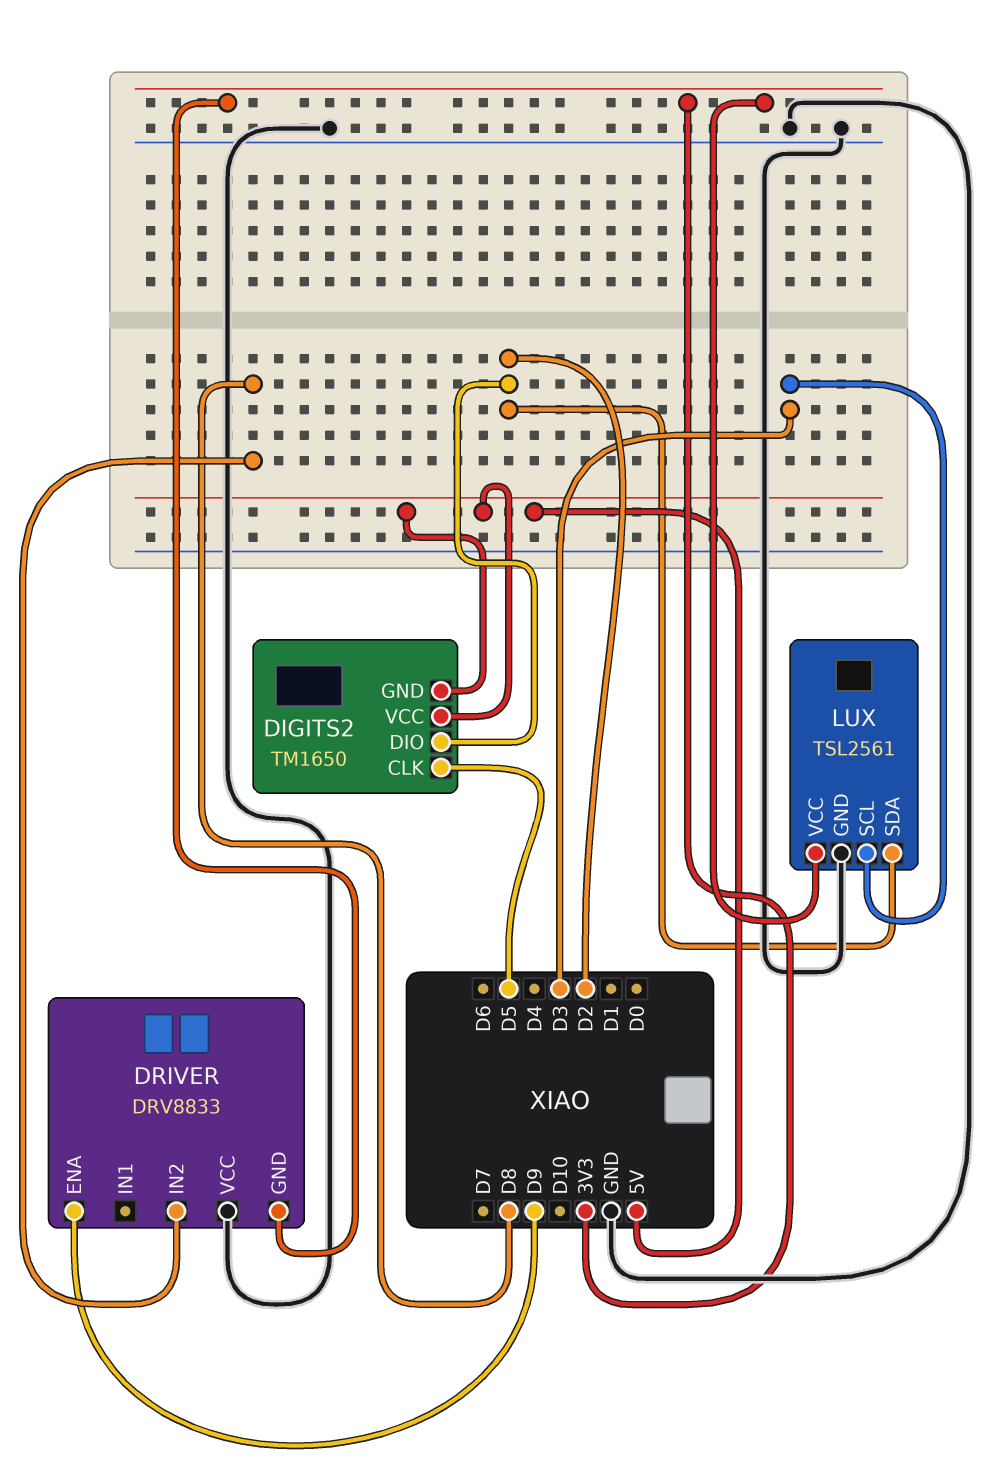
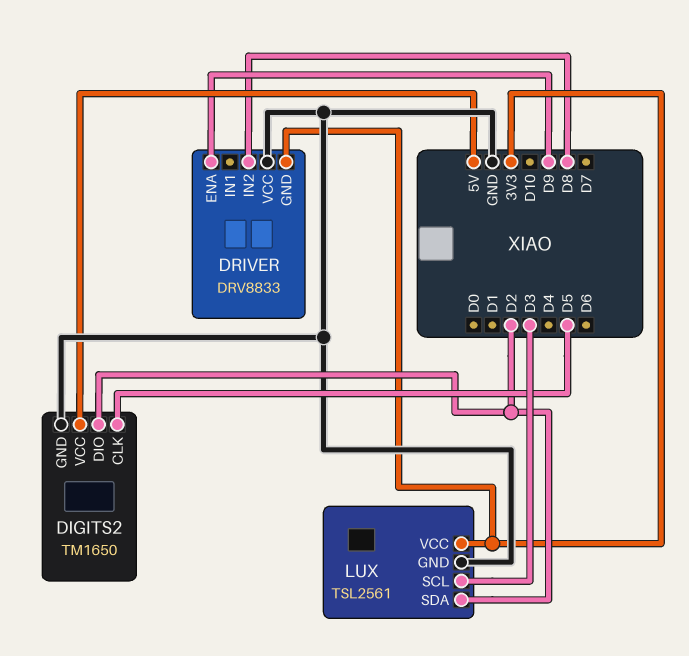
DIGITS2 pin GND: 5V -> GND

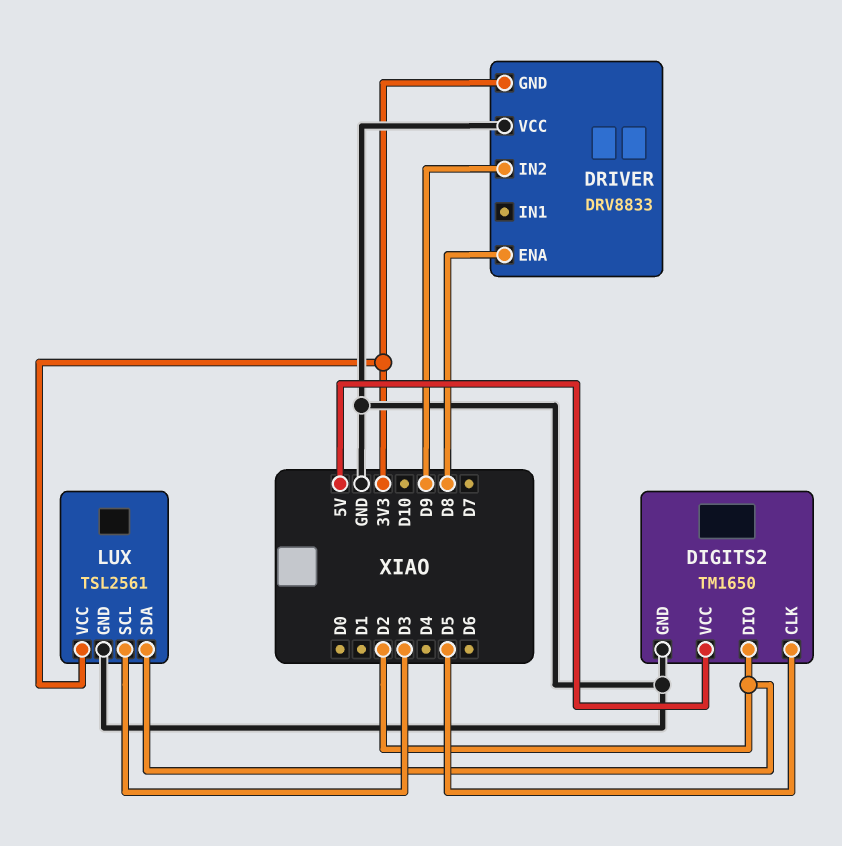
DRIVER pin ENA: D9 -> D8
DRIVER pin IN2: D8 -> D9

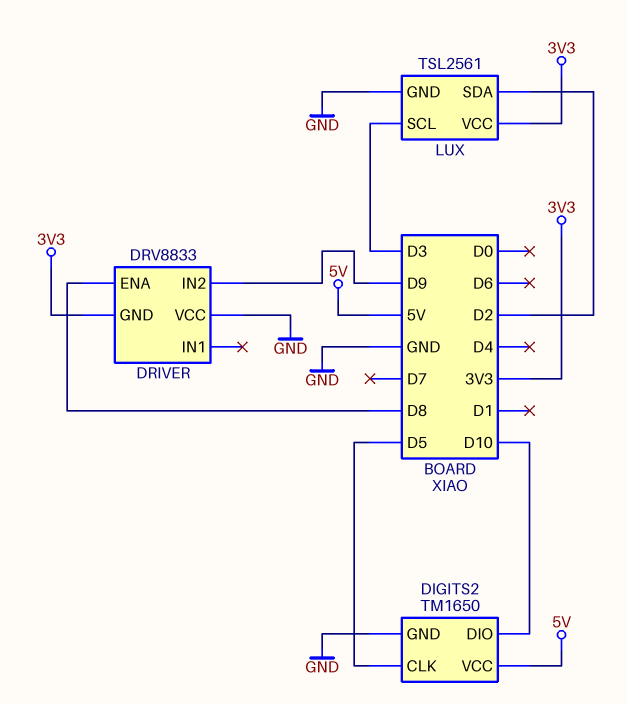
DIGITS2 pin DIO: D2 -> D10

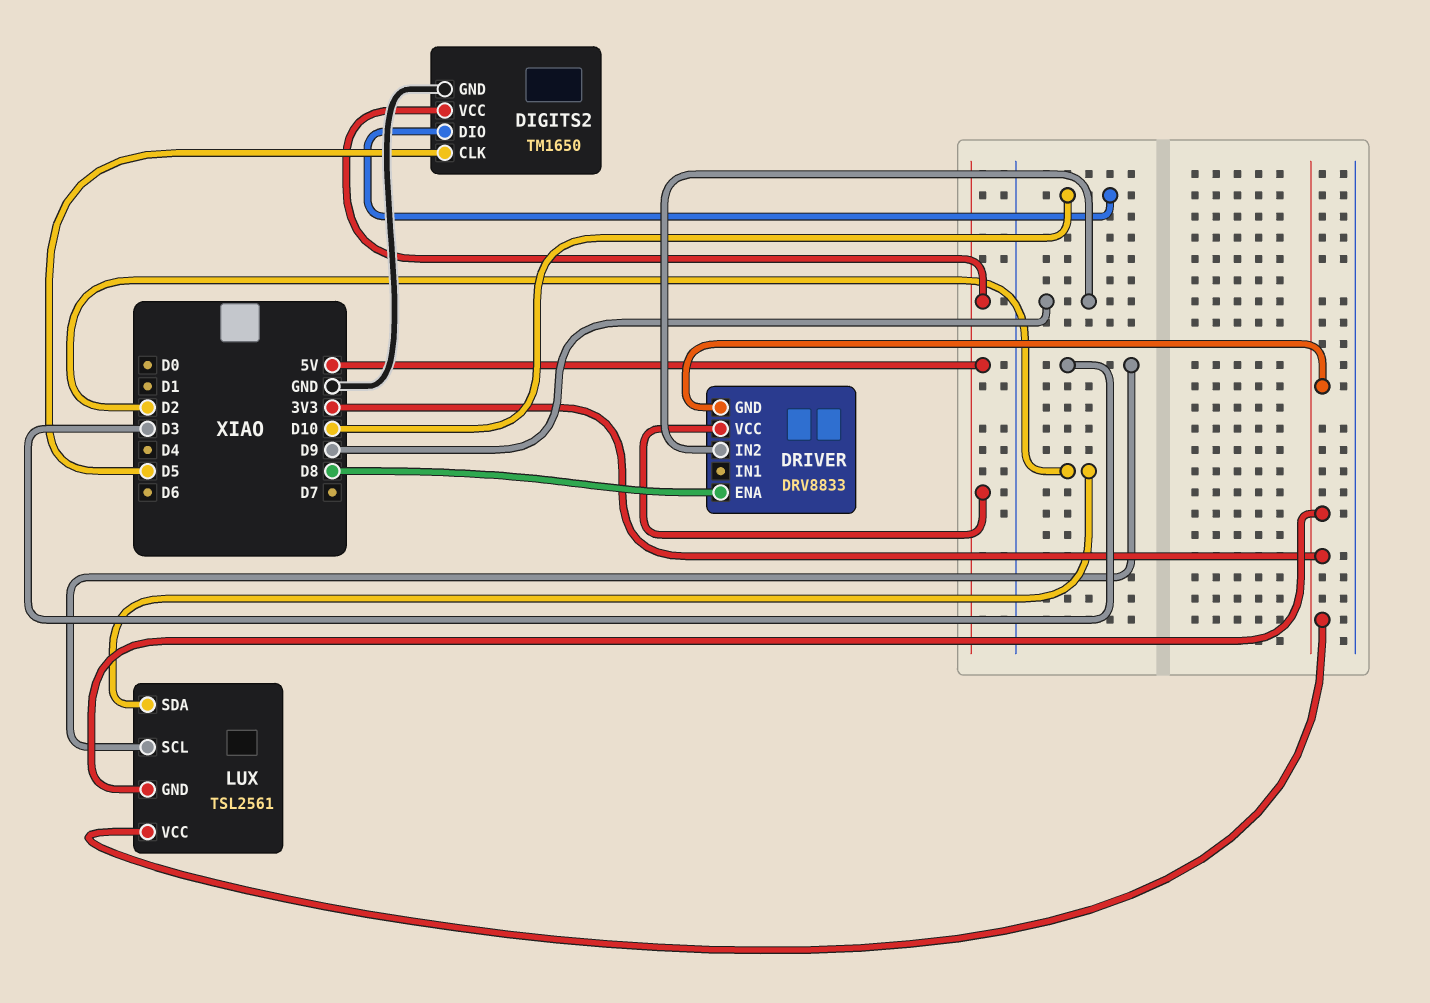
DRIVER pin VCC: GND -> 5V
LUX pin GND: GND -> 3V3

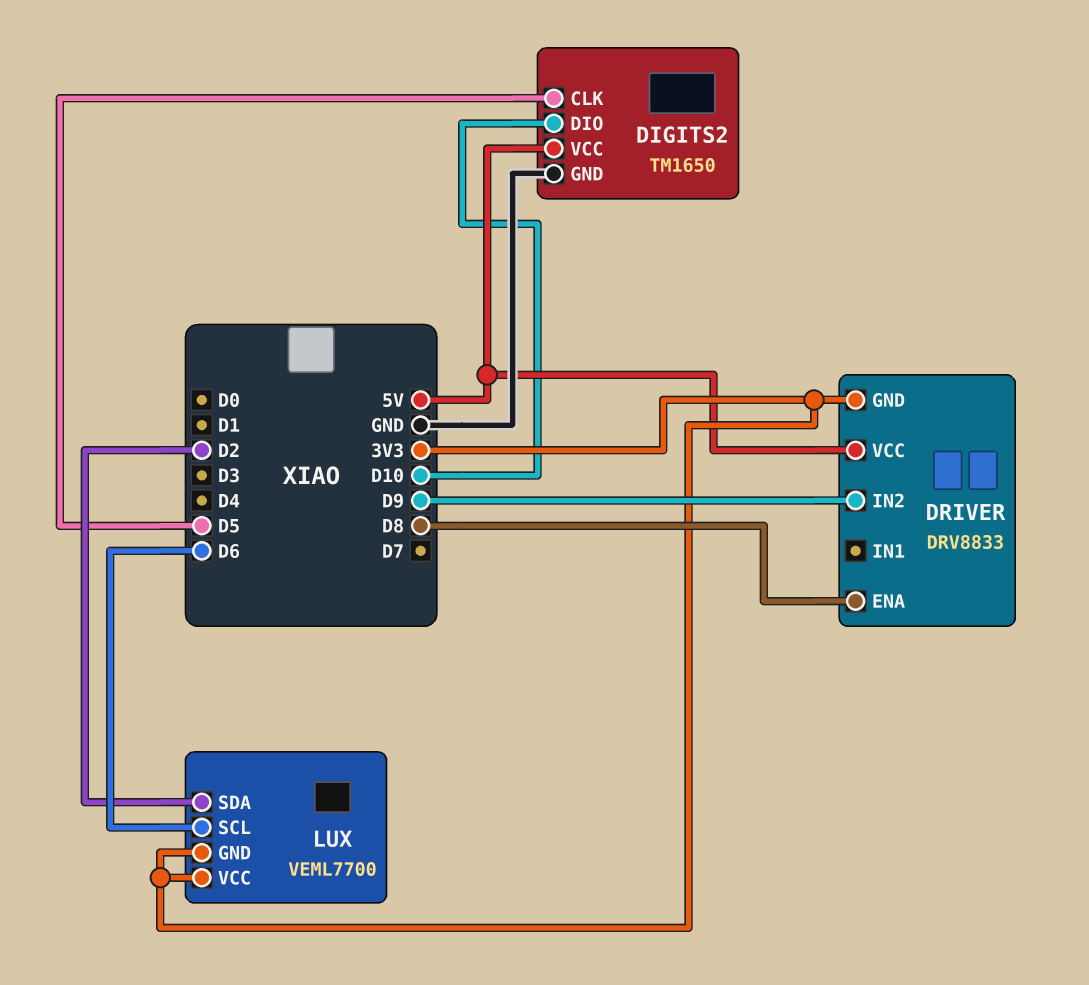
LUX: TSL2561 -> VEML7700
LUX pin SCL: D3 -> D6

